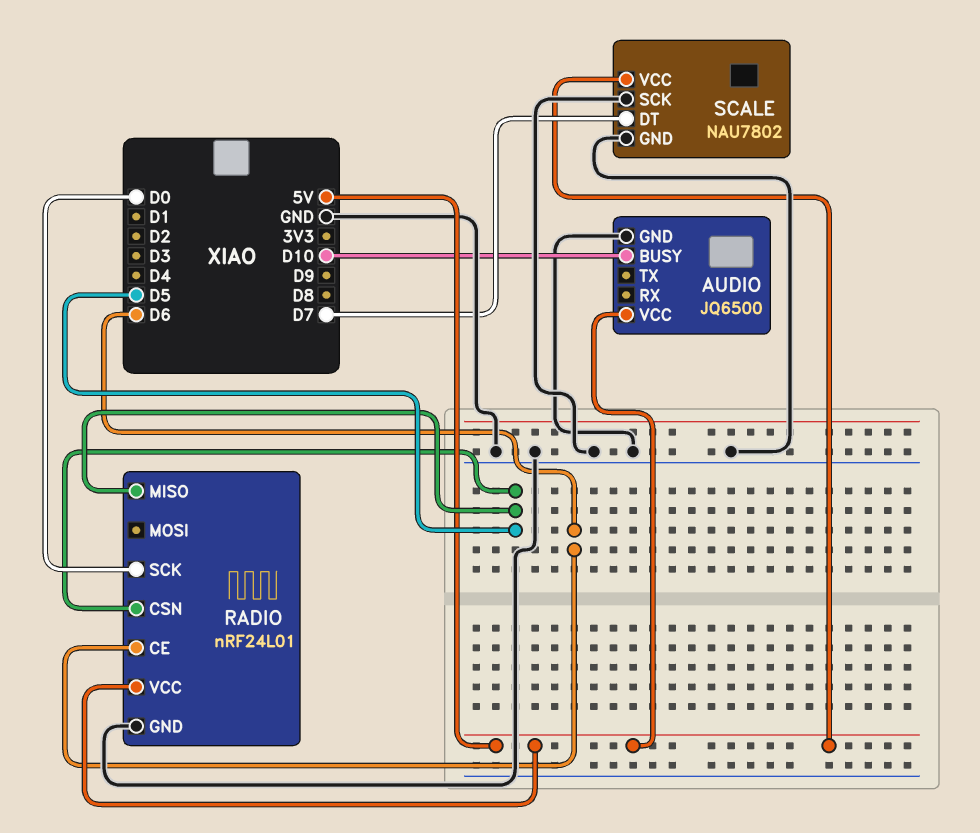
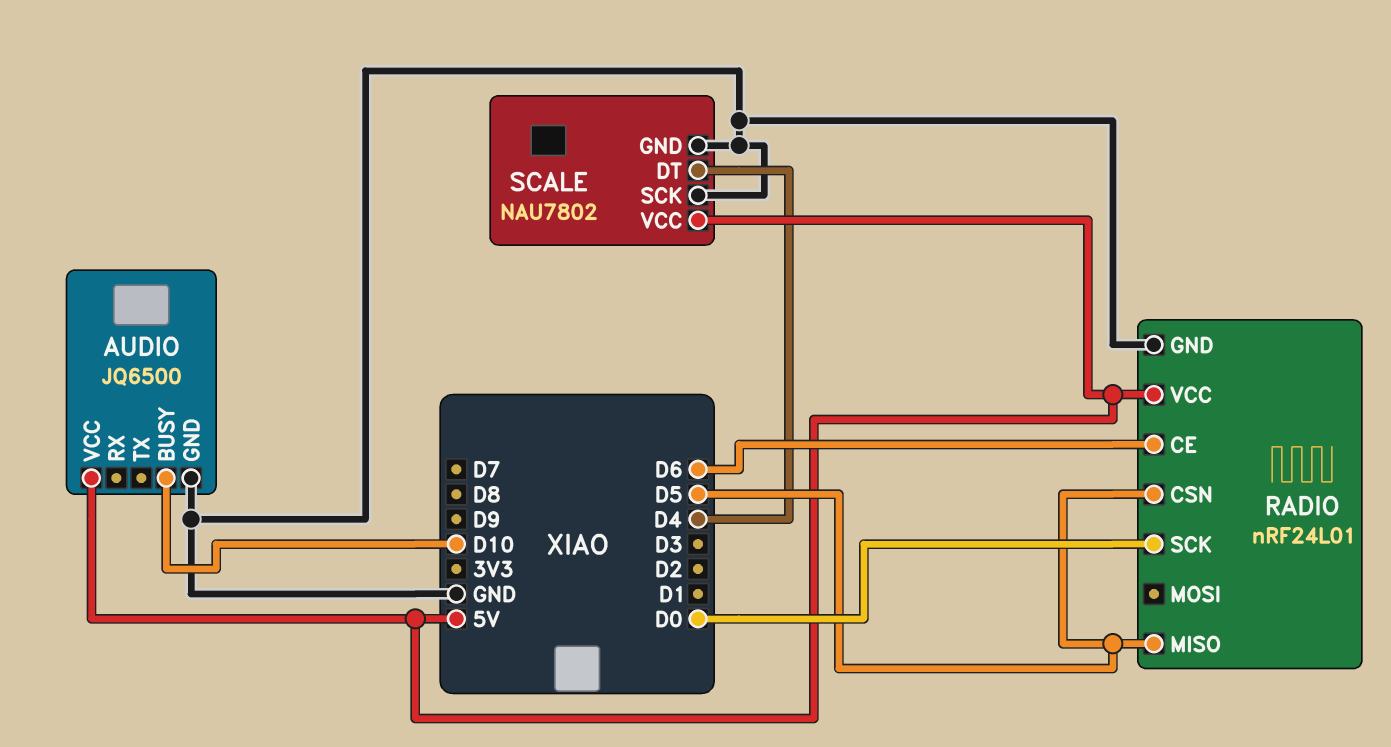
SCALE pin DT: D7 -> D4

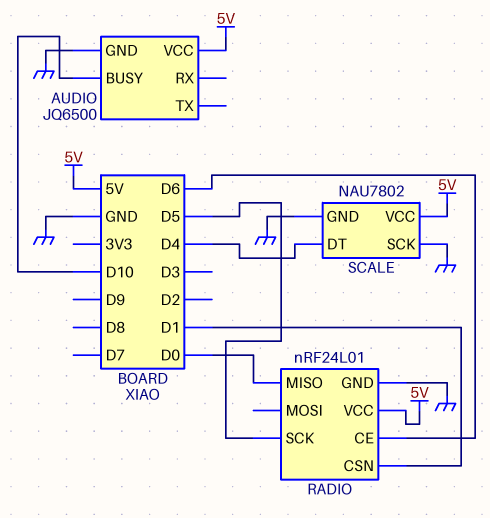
RADIO pin CSN: D5 -> D1
RADIO pin MISO: D5 -> D0
RADIO pin SCK: D0 -> D5

